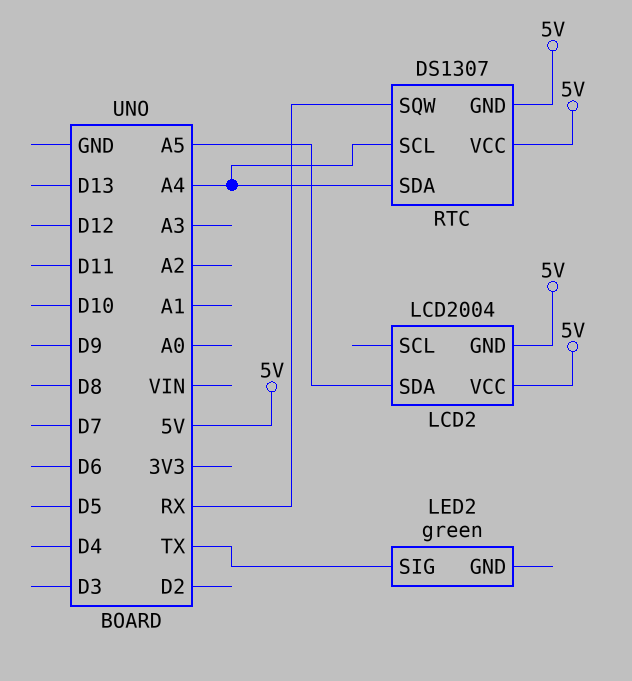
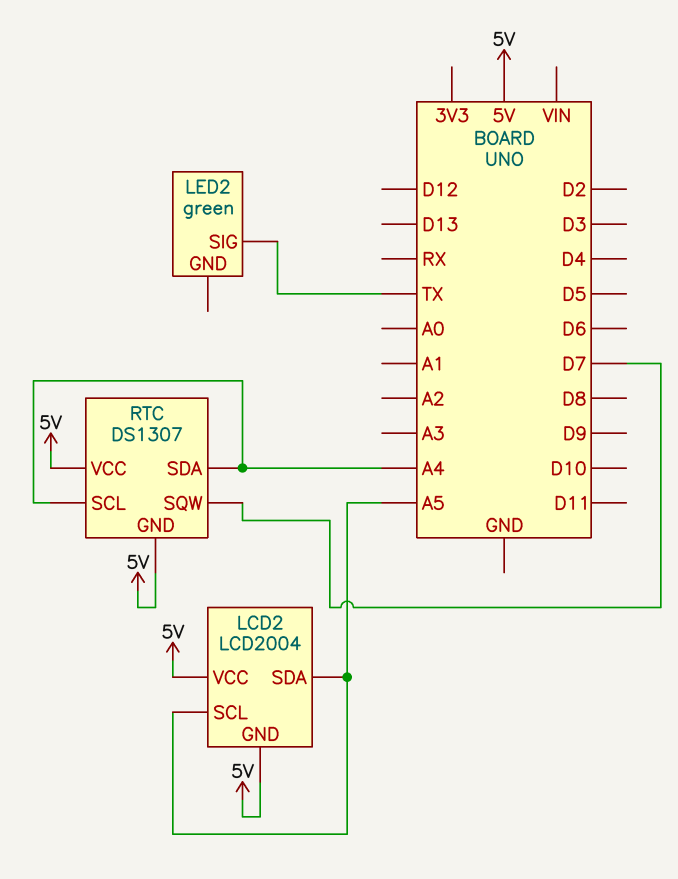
LCD2 pin SCL: none -> A5
RTC pin SQW: RX -> D7

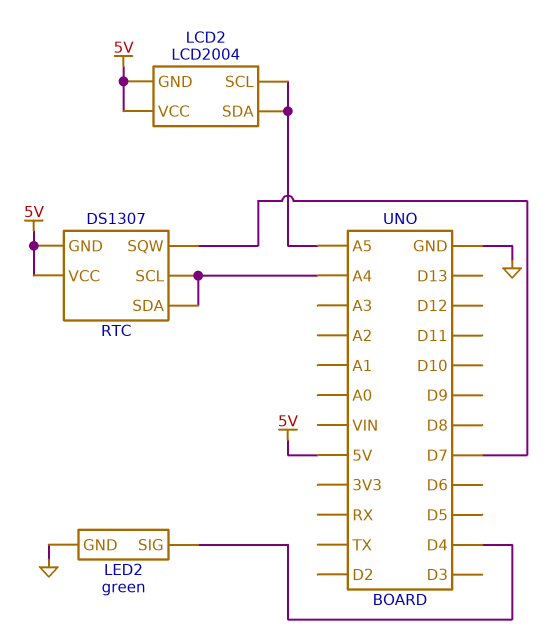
LED2 pin GND: none -> GND
LED2 pin SIG: TX -> D4

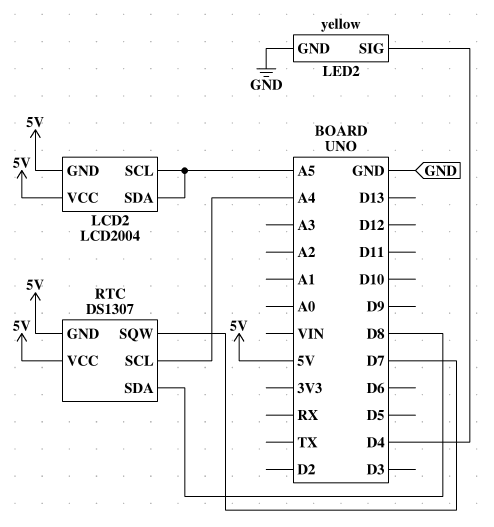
LED2: green -> yellow
RTC pin SDA: A4 -> D8

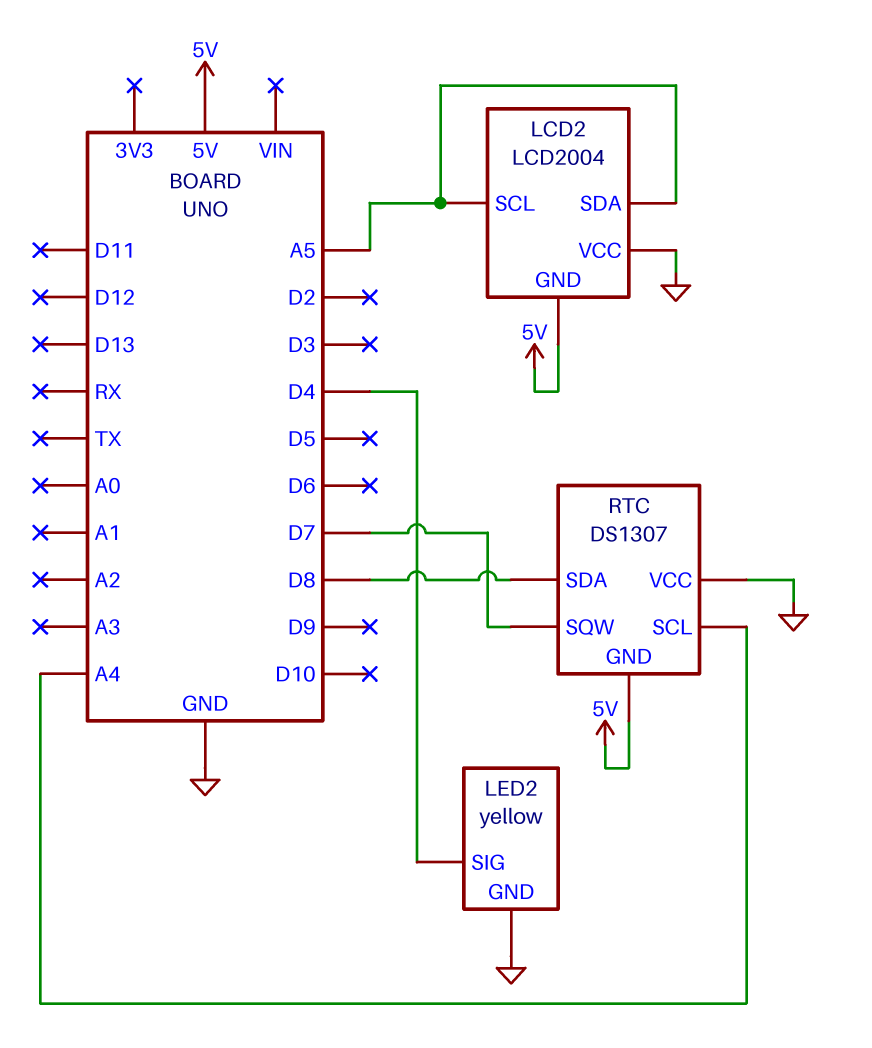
LCD2 pin VCC: 5V -> GND
RTC pin VCC: 5V -> GND

